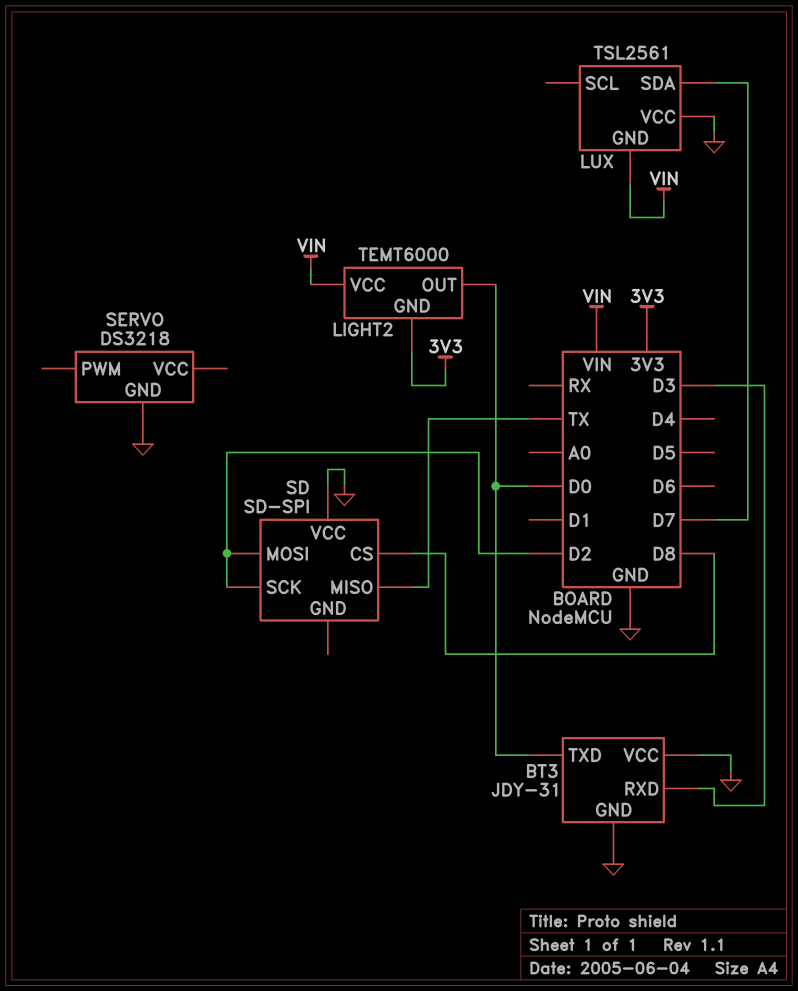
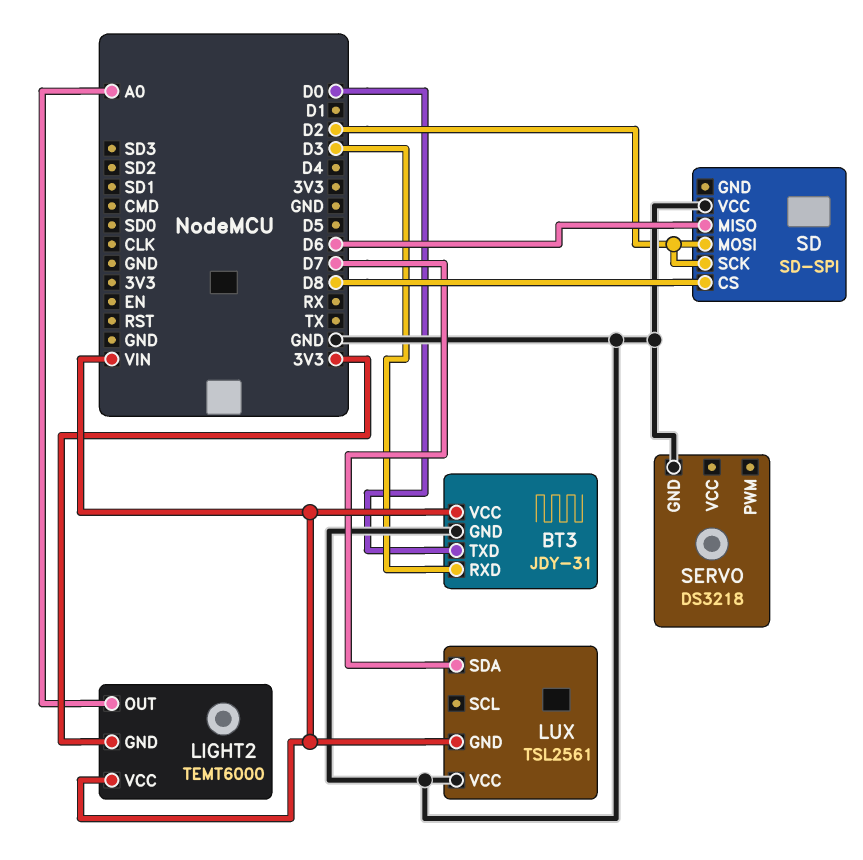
BT3 pin VCC: GND -> VIN
LIGHT2 pin OUT: D0 -> A0
SD pin MISO: TX -> D6

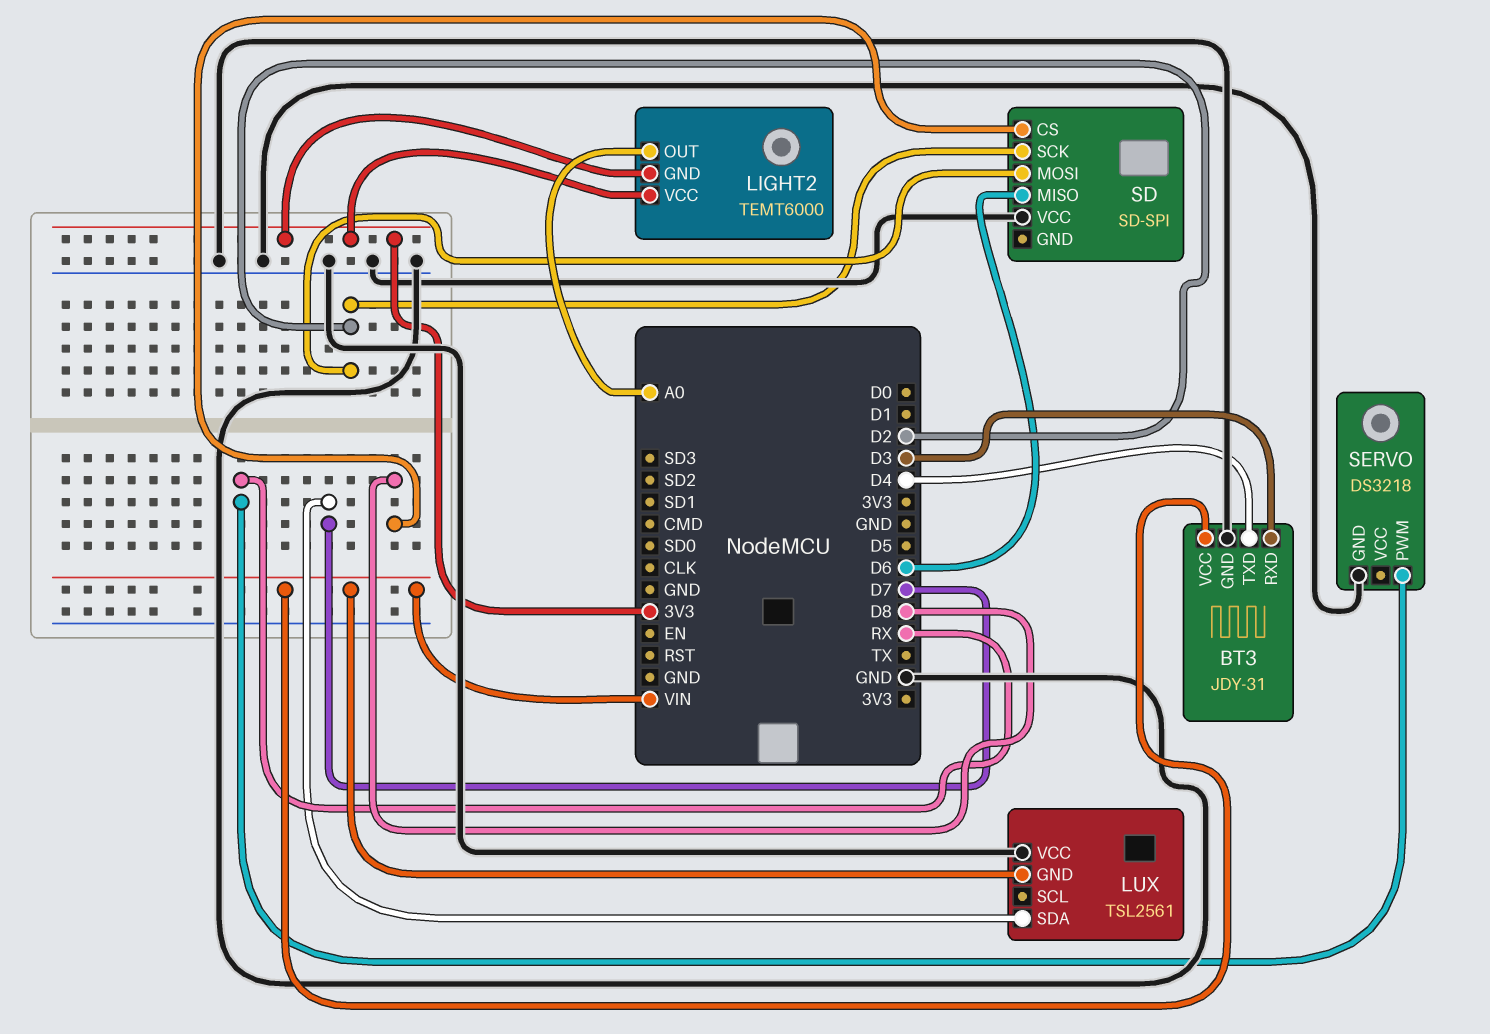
BT3 pin TXD: D0 -> D4
LIGHT2 pin VCC: VIN -> 3V3
SERVO pin PWM: none -> RX

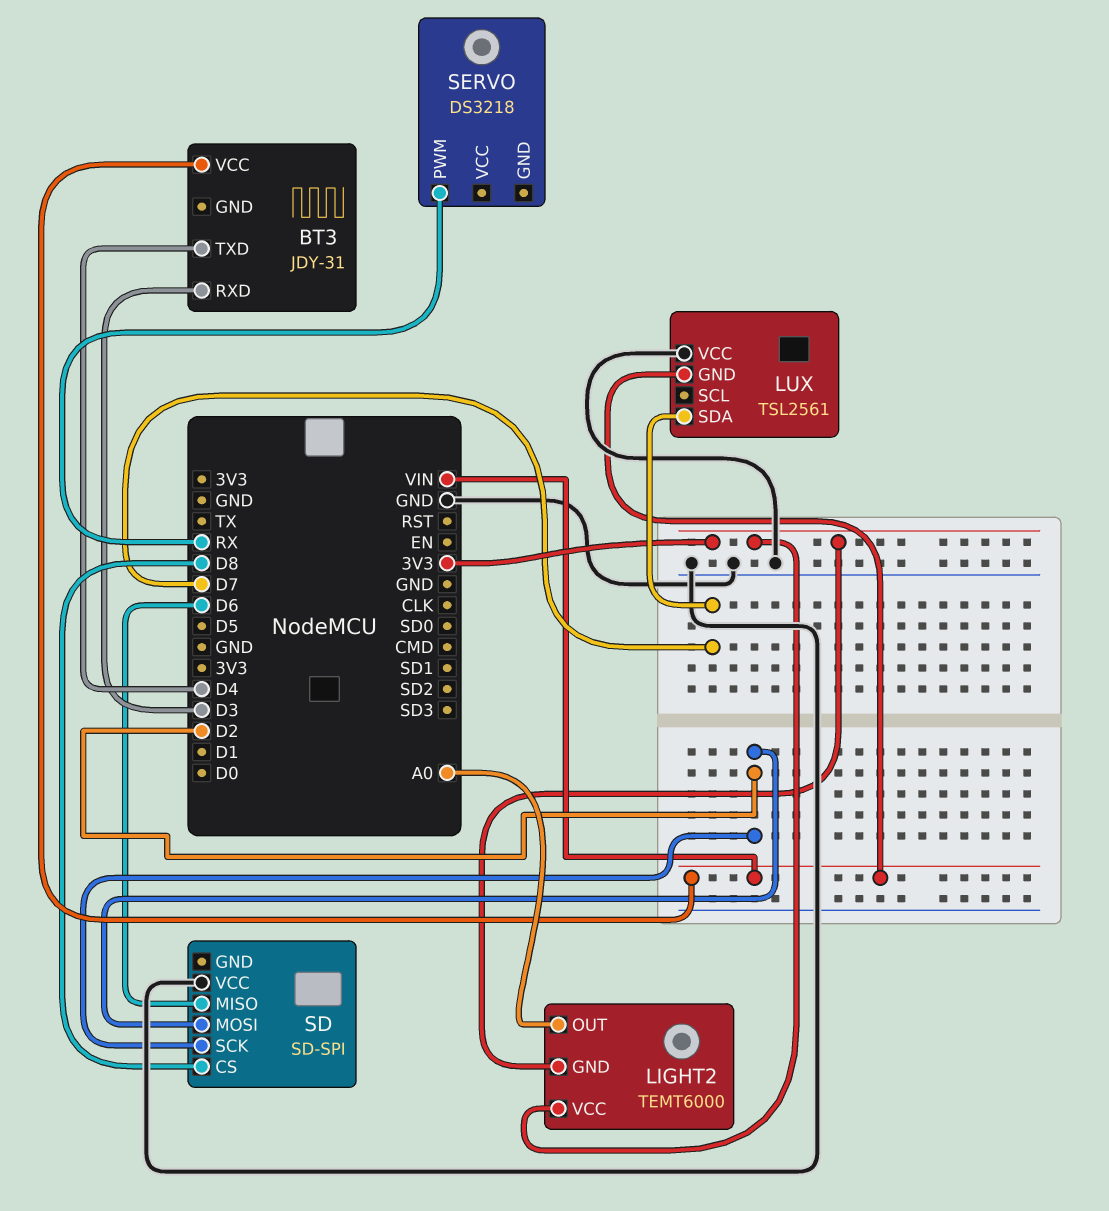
BT3 pin GND: GND -> none
SERVO pin GND: GND -> none

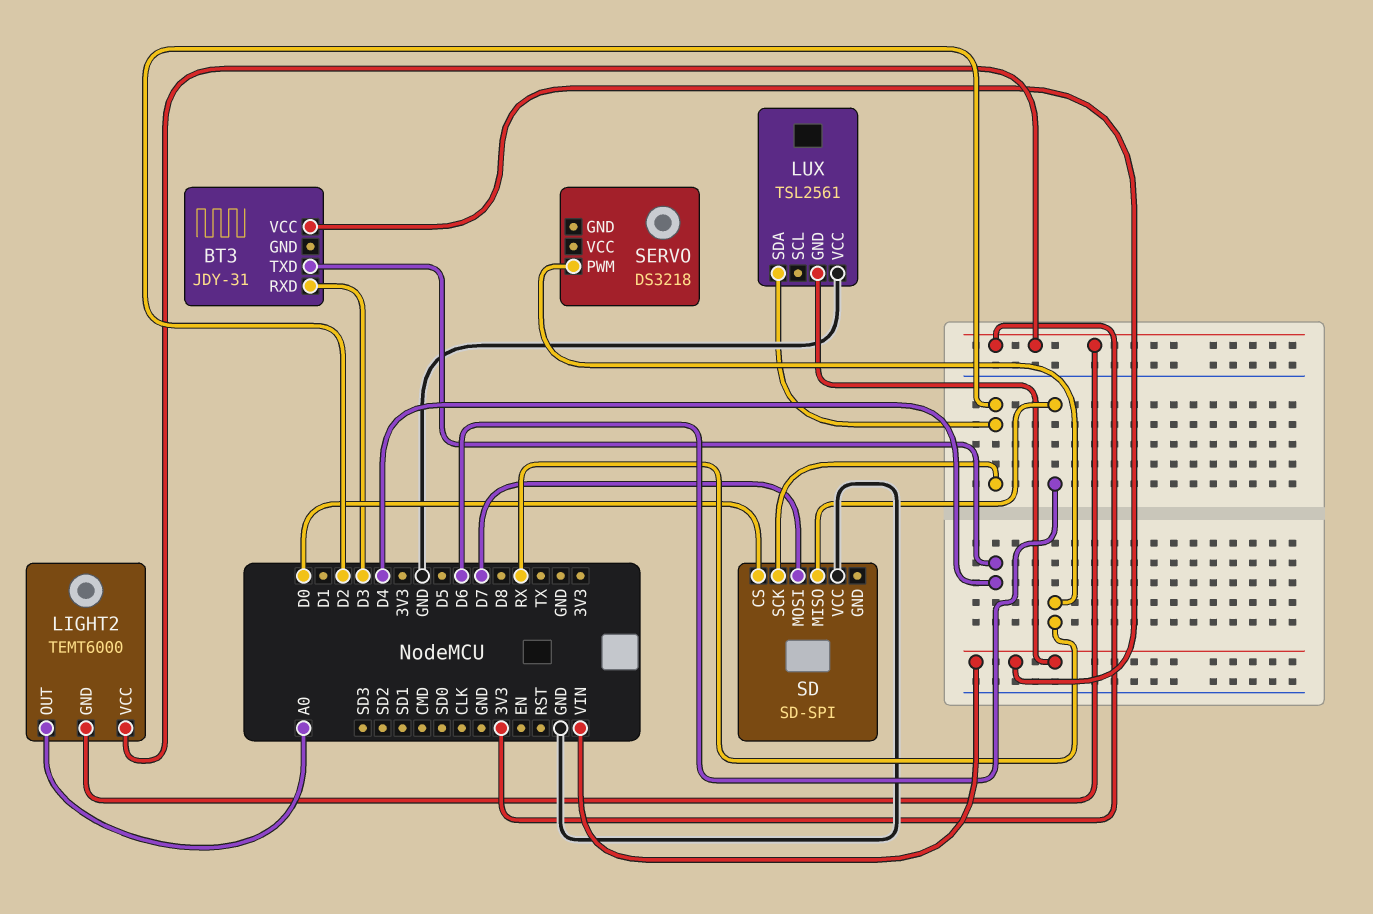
LUX pin SDA: D7 -> D2
SD pin CS: D8 -> D0
SD pin MOSI: D2 -> D7

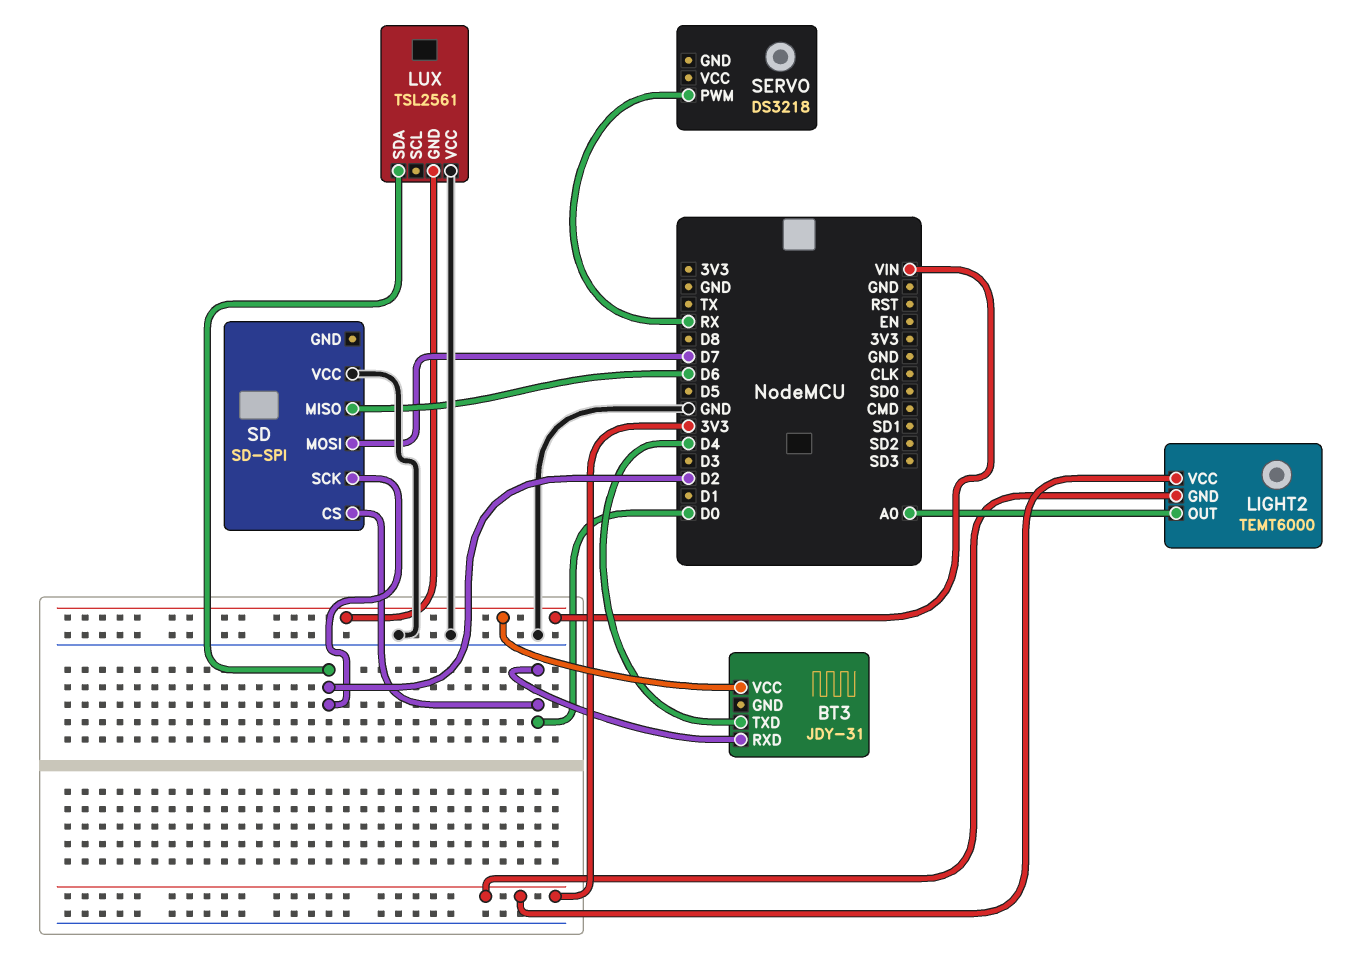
BT3 pin RXD: D3 -> D0

